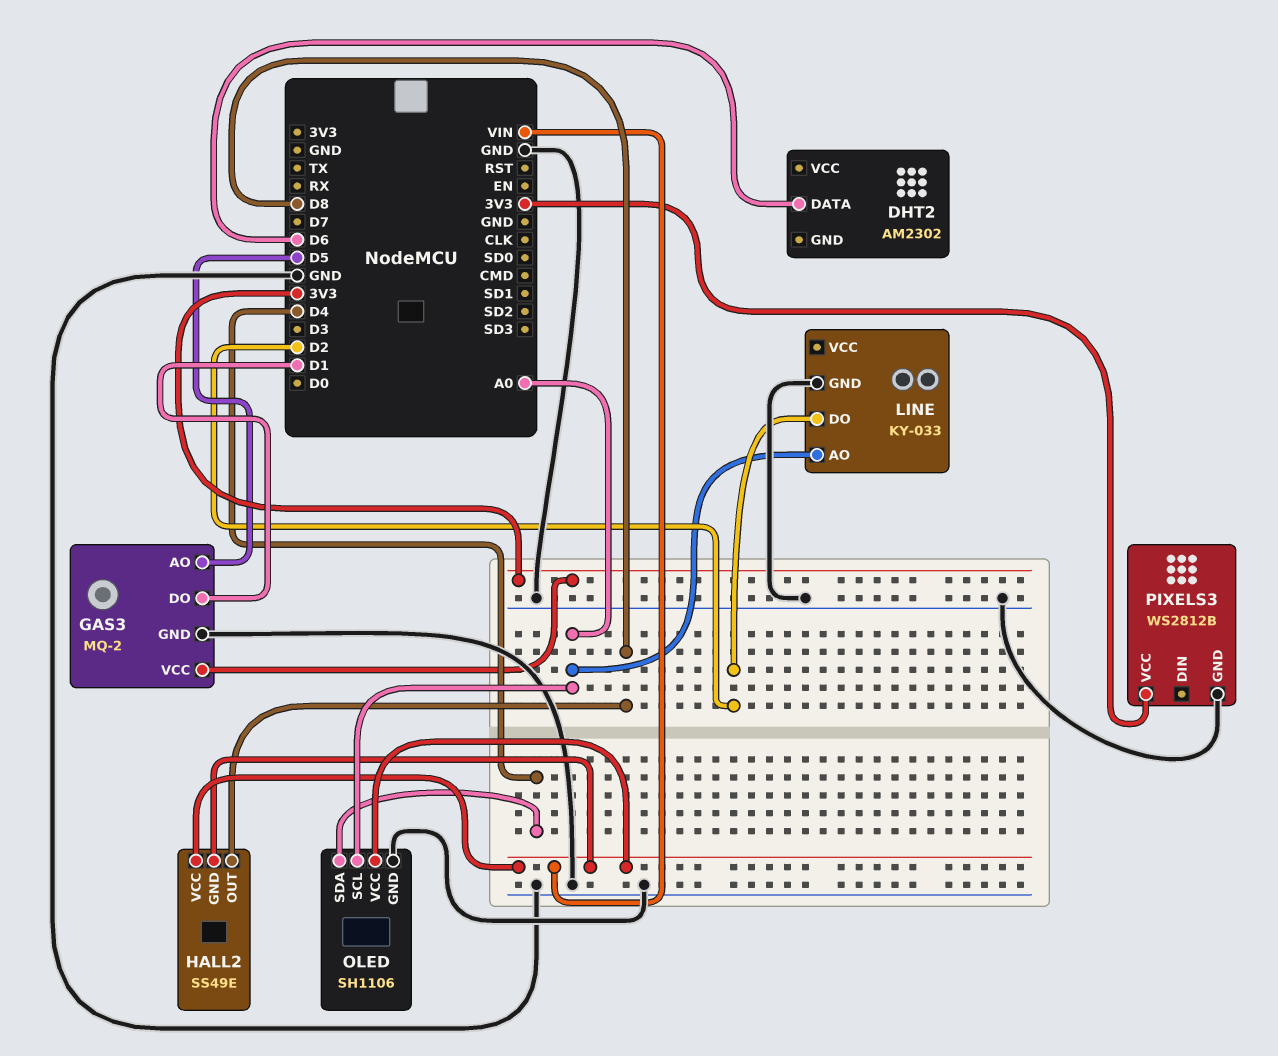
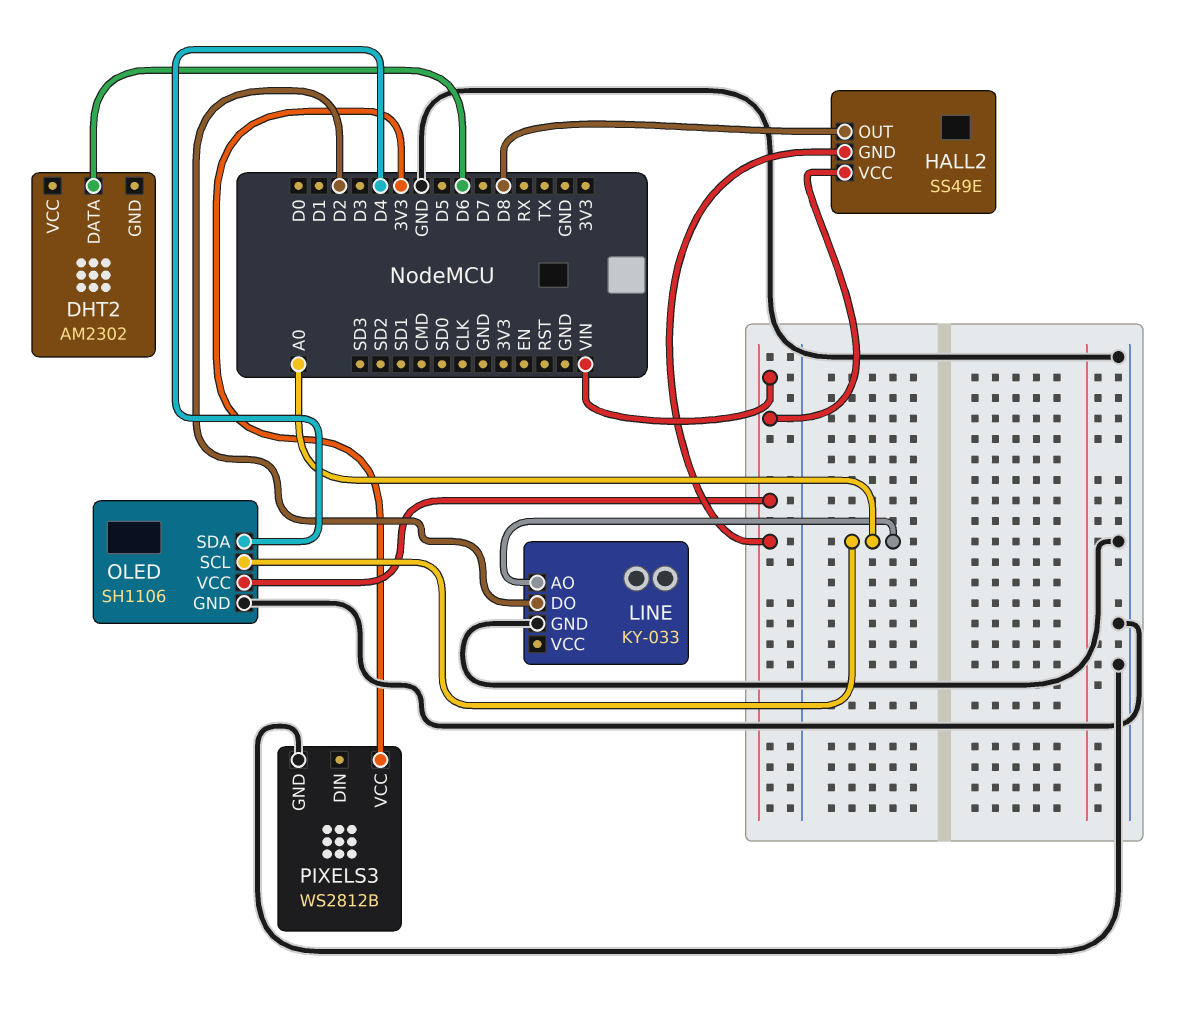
GAS3: MQ-2 -> none
GAS3 pin AO: D5 -> none
GAS3 pin DO: D1 -> none
GAS3 pin GND: GND -> none
GAS3 pin VCC: 3V3 -> none

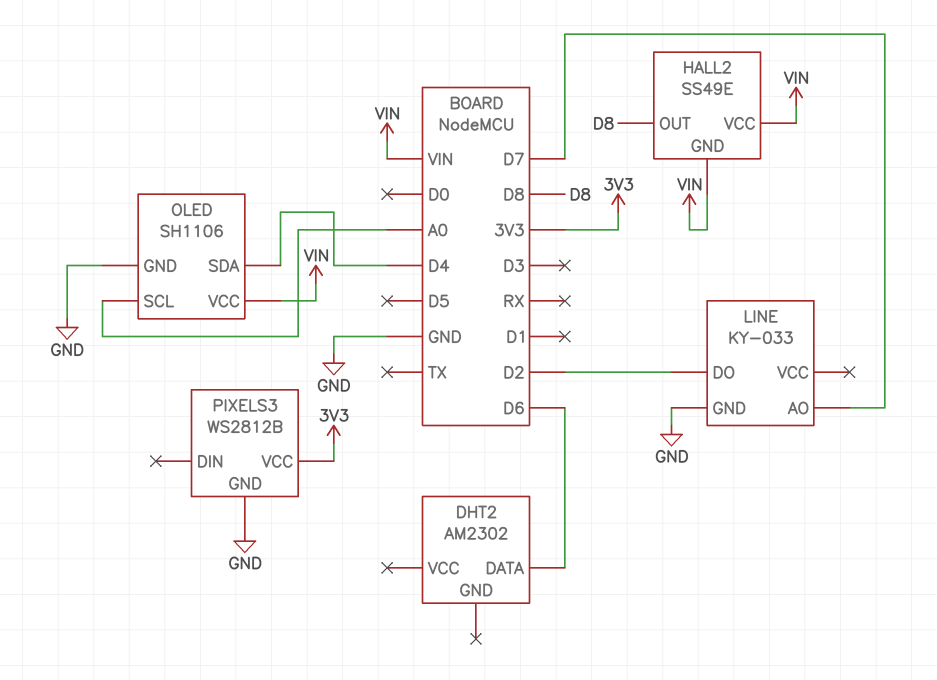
LINE pin AO: A0 -> D7

